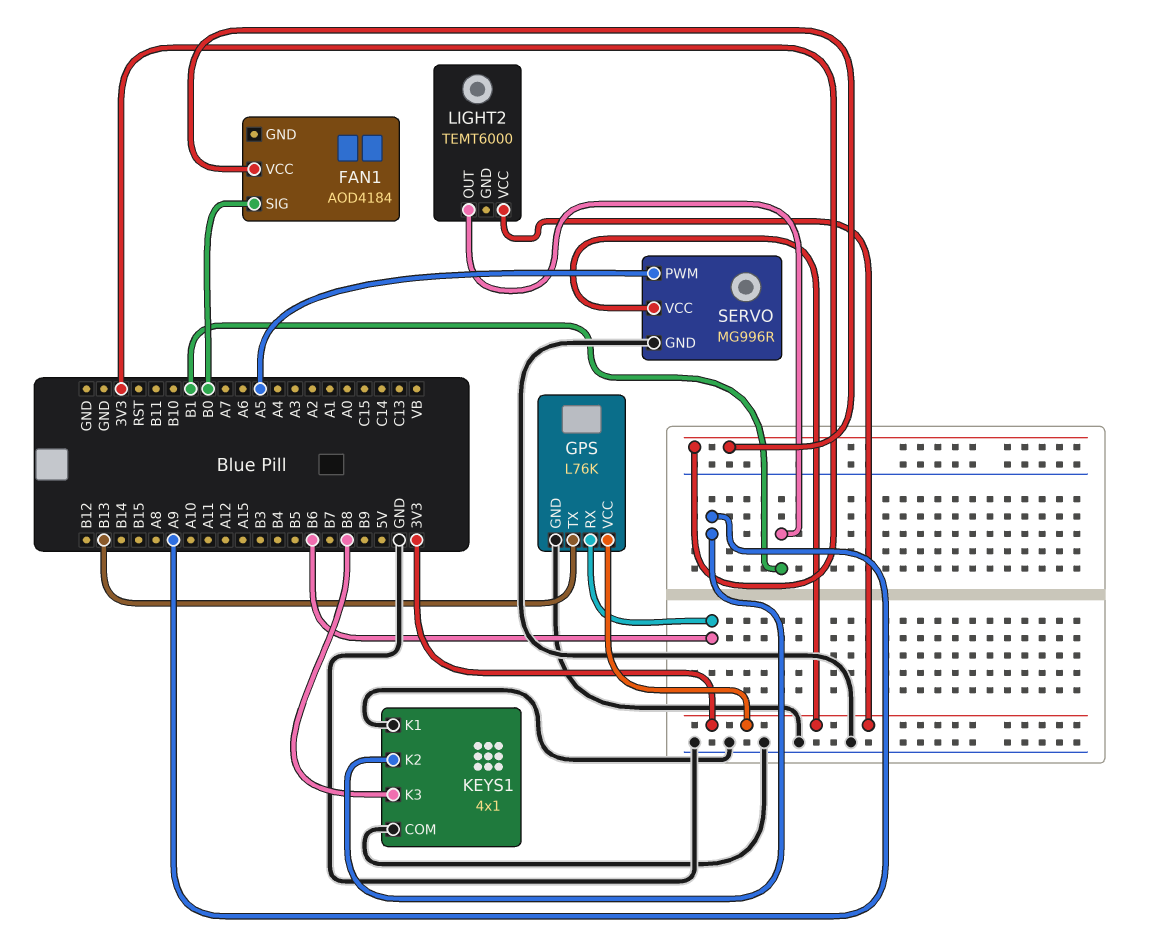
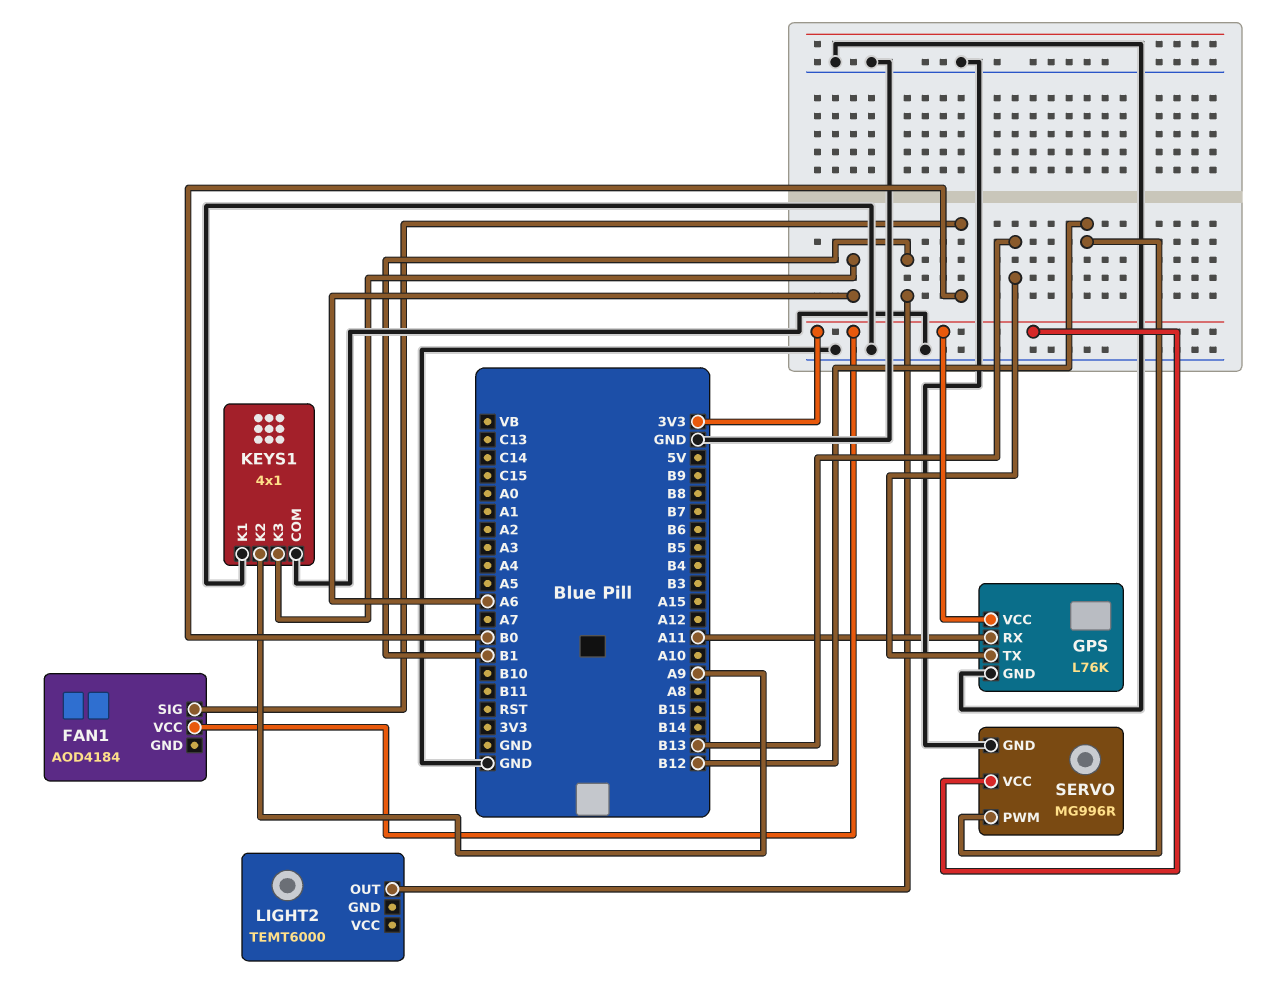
GPS pin RX: B6 -> A11
KEYS1 pin K3: B8 -> A6
LIGHT2 pin VCC: 3V3 -> none
SERVO pin PWM: A5 -> B12

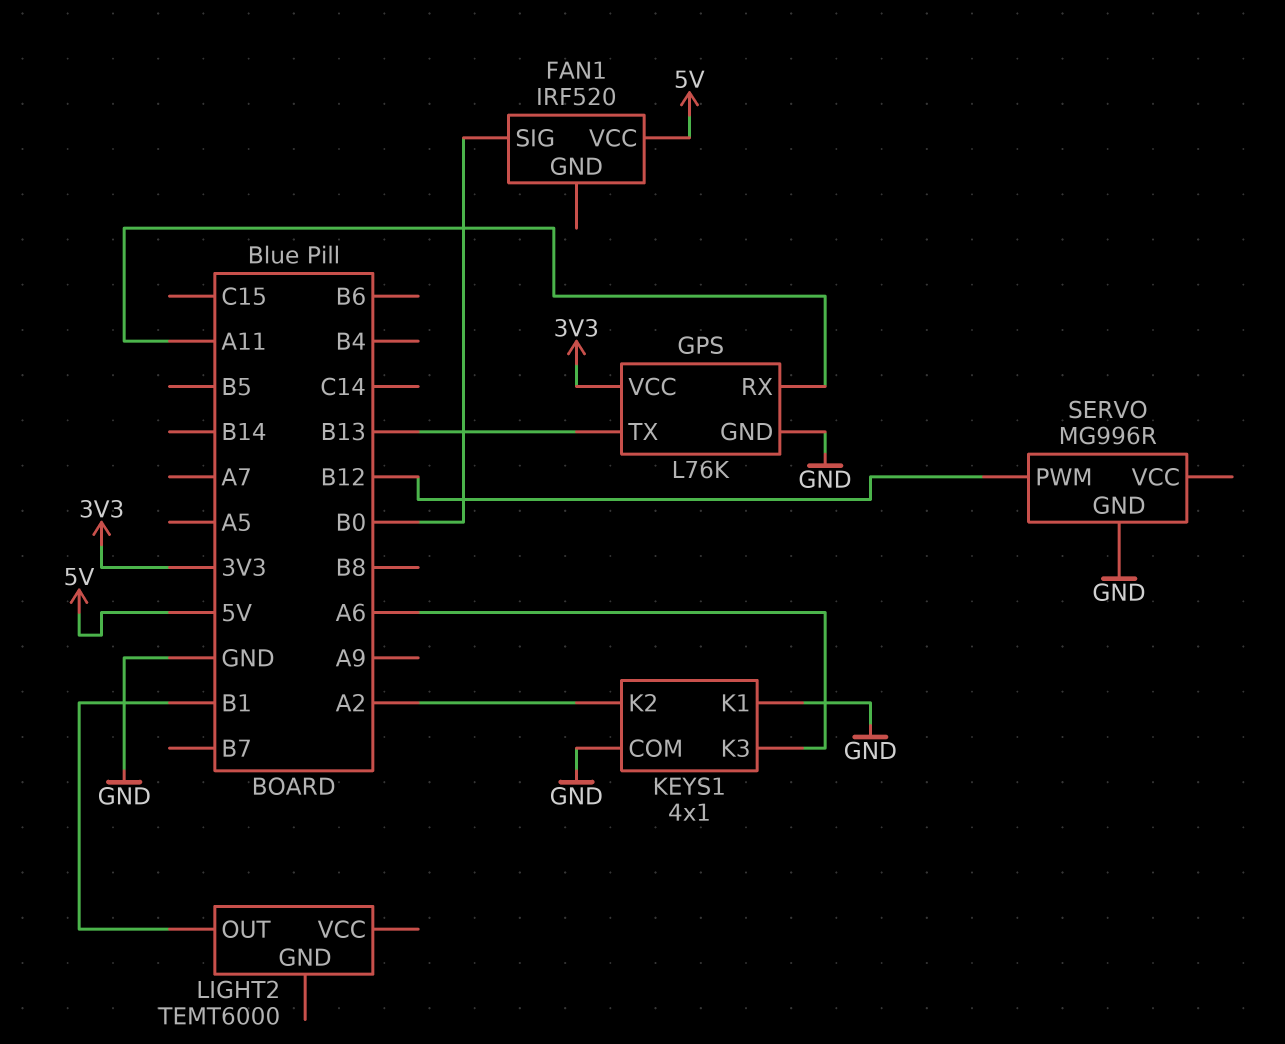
FAN1: AOD4184 -> IRF520
FAN1 pin VCC: 3V3 -> 5V
KEYS1 pin K2: A9 -> A2
SERVO pin VCC: 3V3 -> none

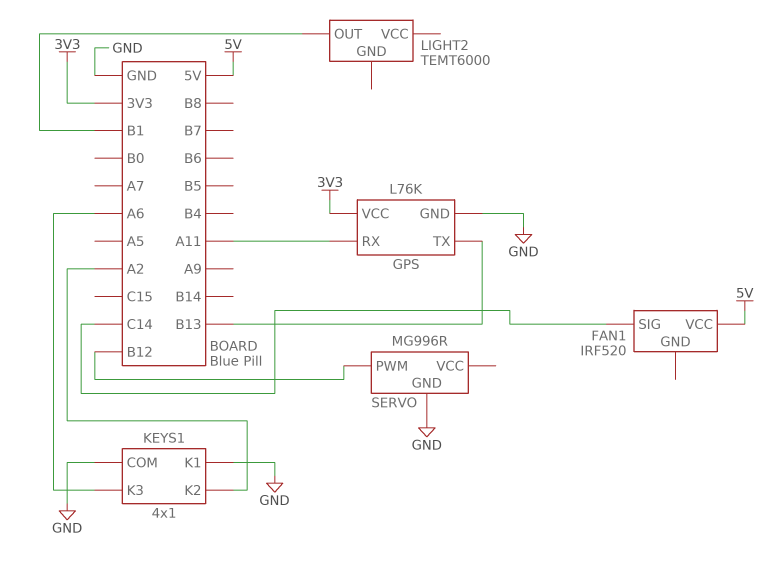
FAN1 pin SIG: B0 -> C14

